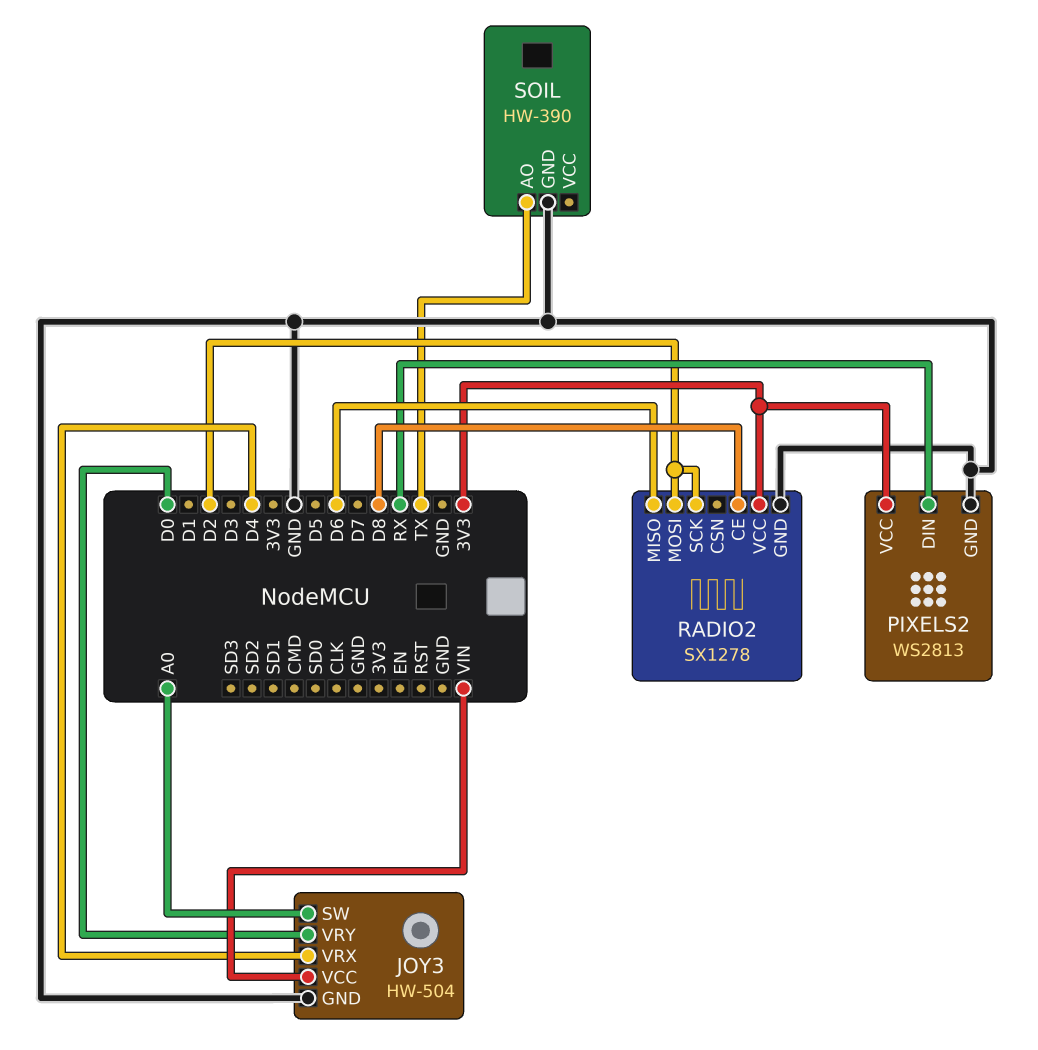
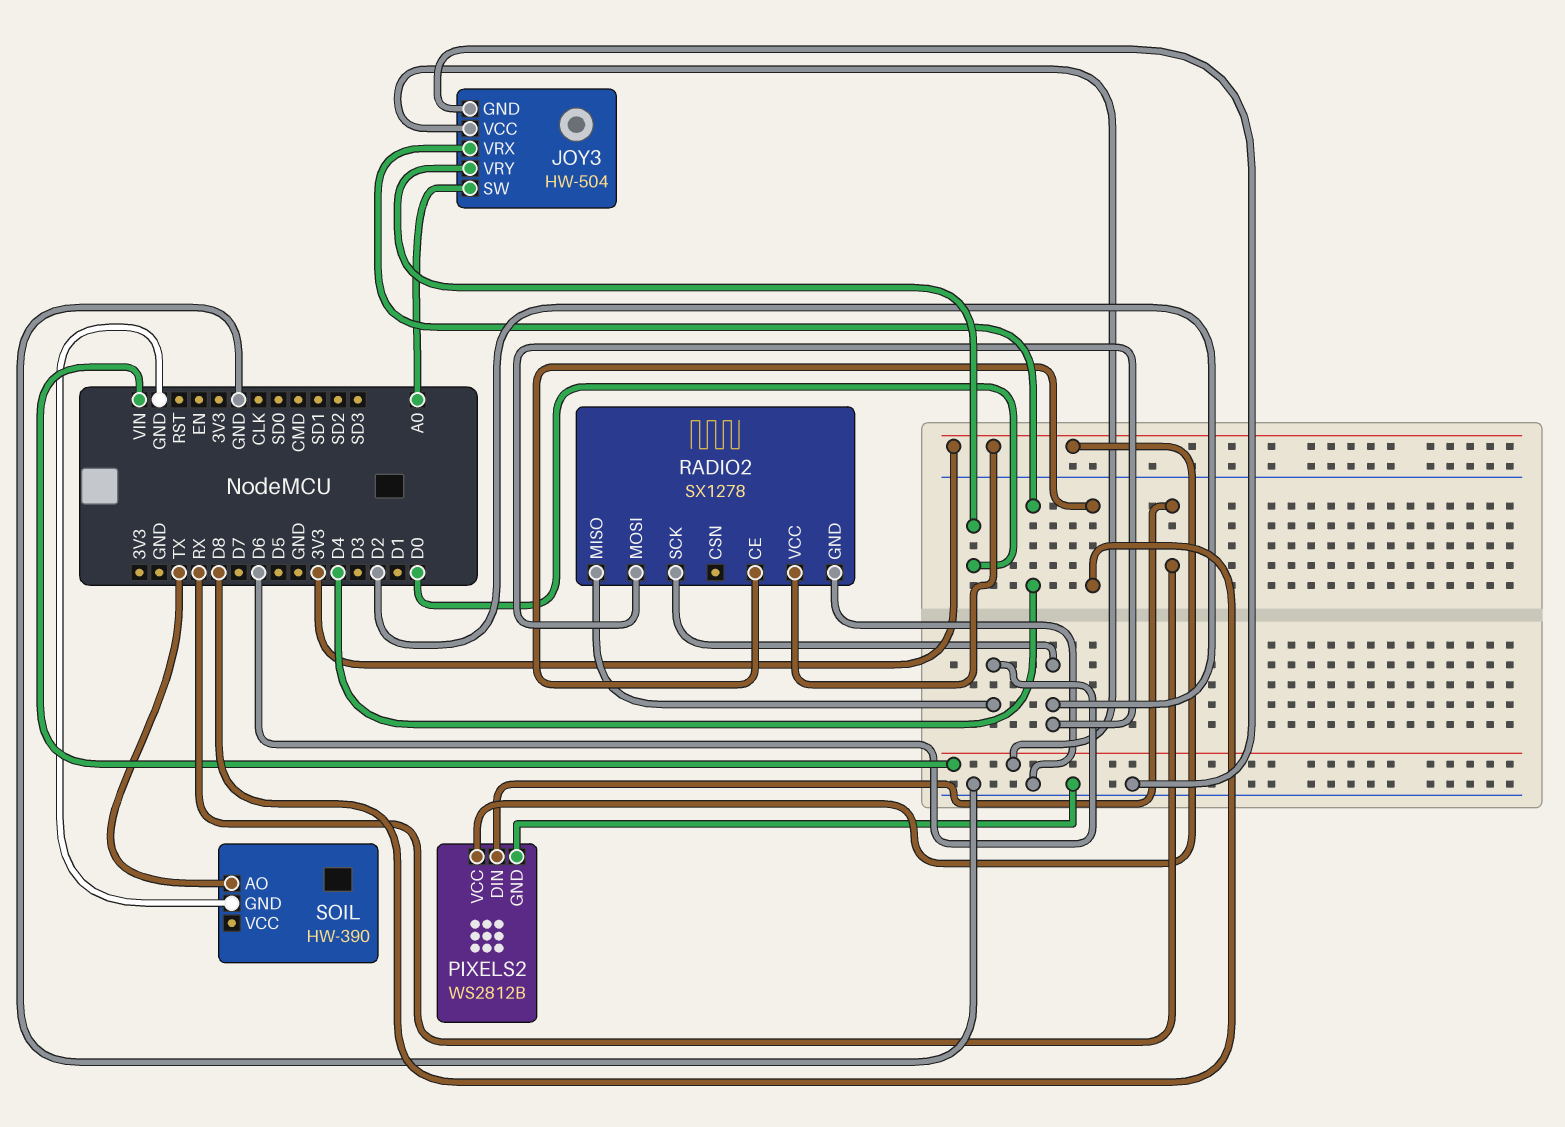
PIXELS2: WS2813 -> WS2812B

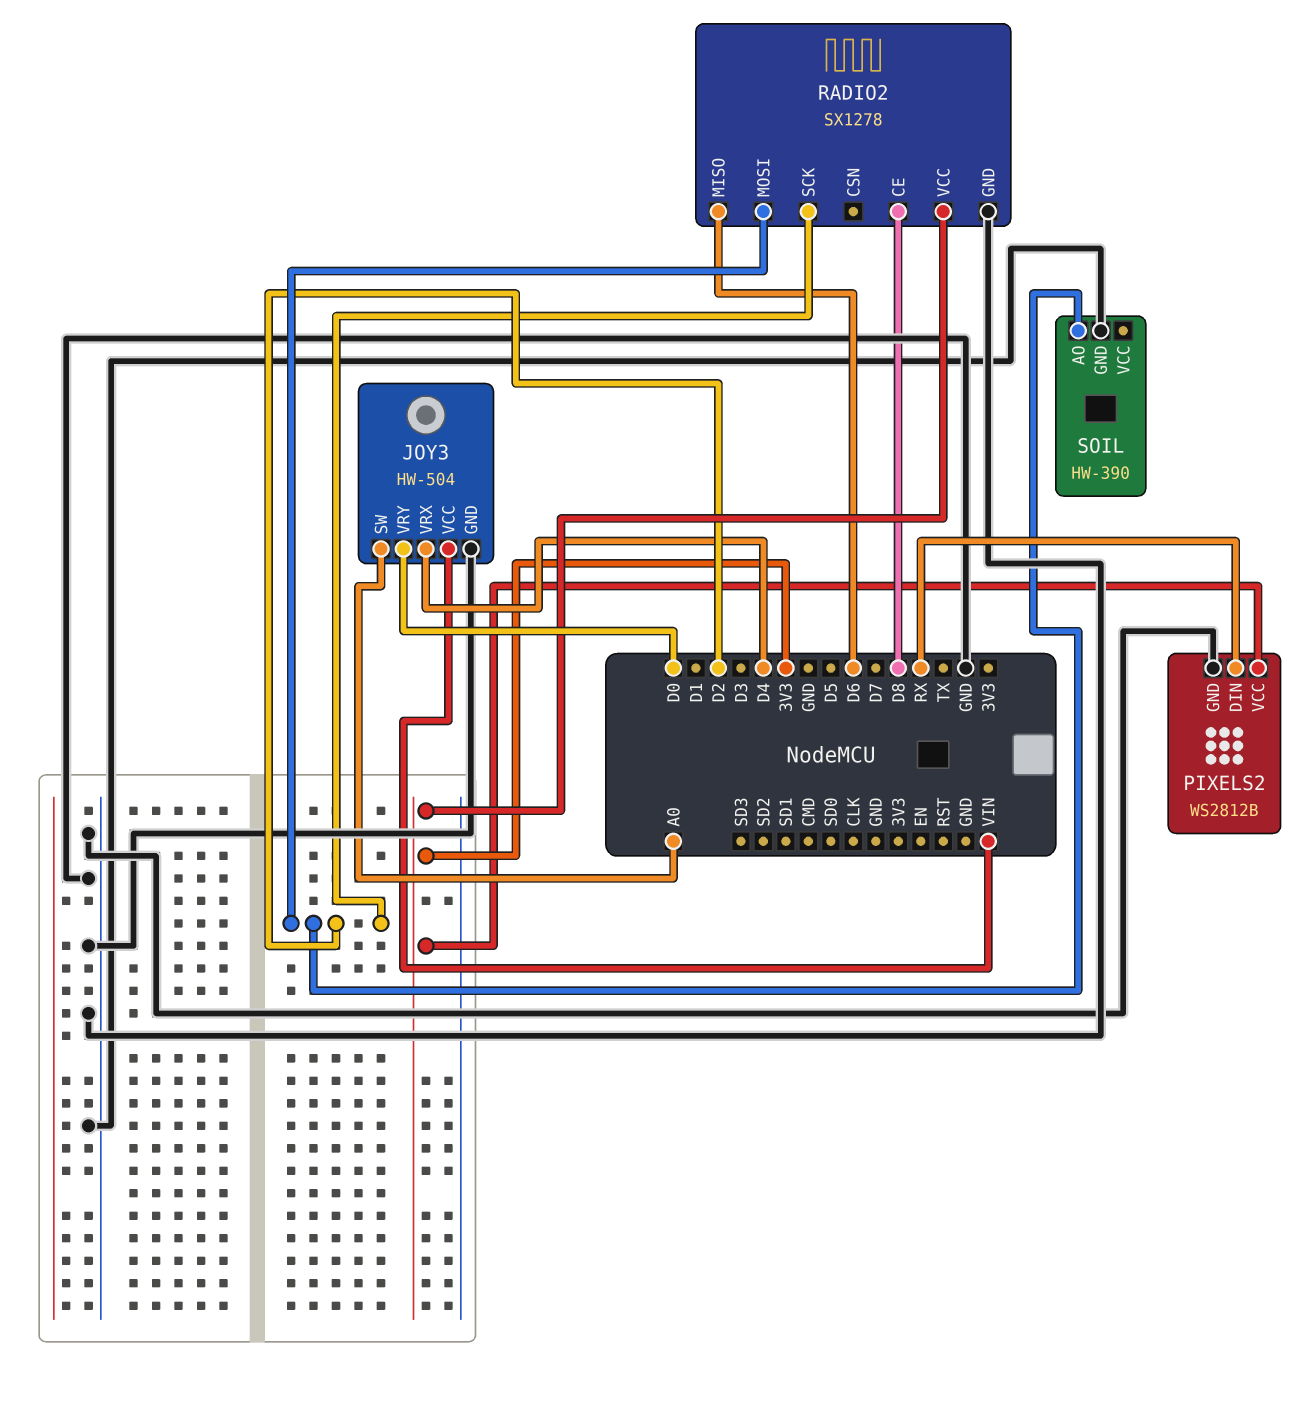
SOIL pin AO: TX -> D2

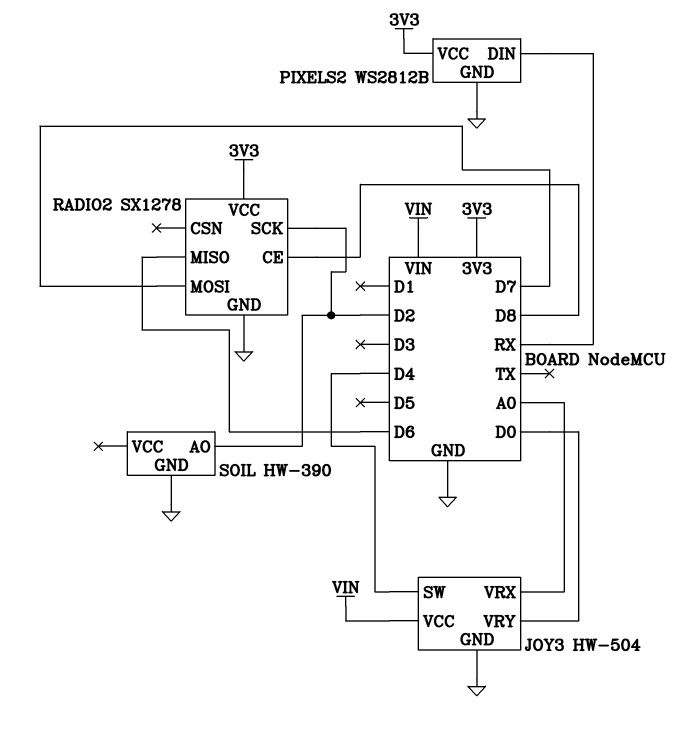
JOY3 pin SW: A0 -> D4
JOY3 pin VRX: D4 -> A0
RADIO2 pin MOSI: D2 -> D7

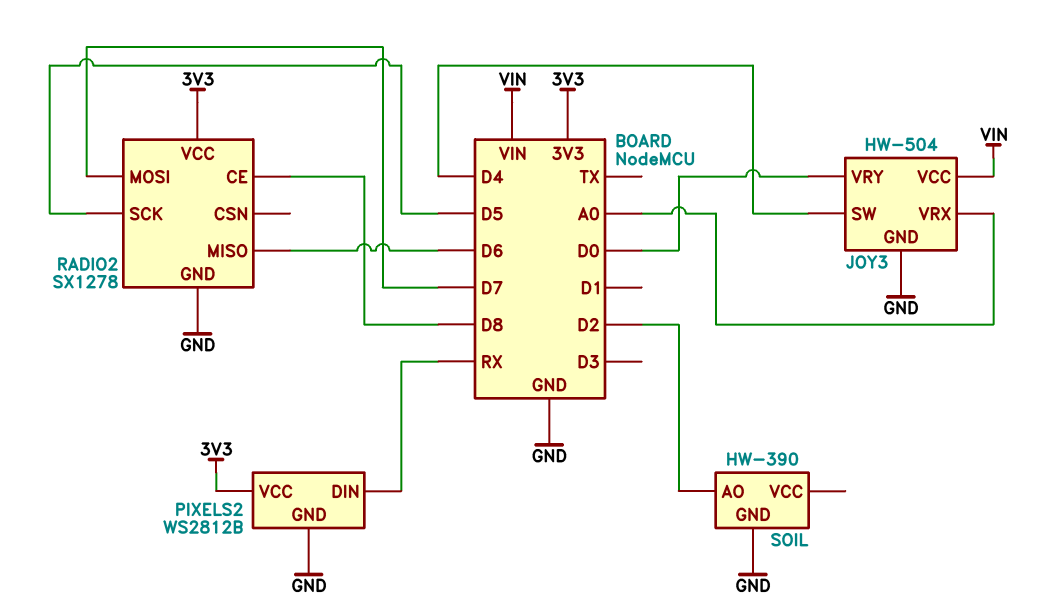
RADIO2 pin SCK: D2 -> D5

